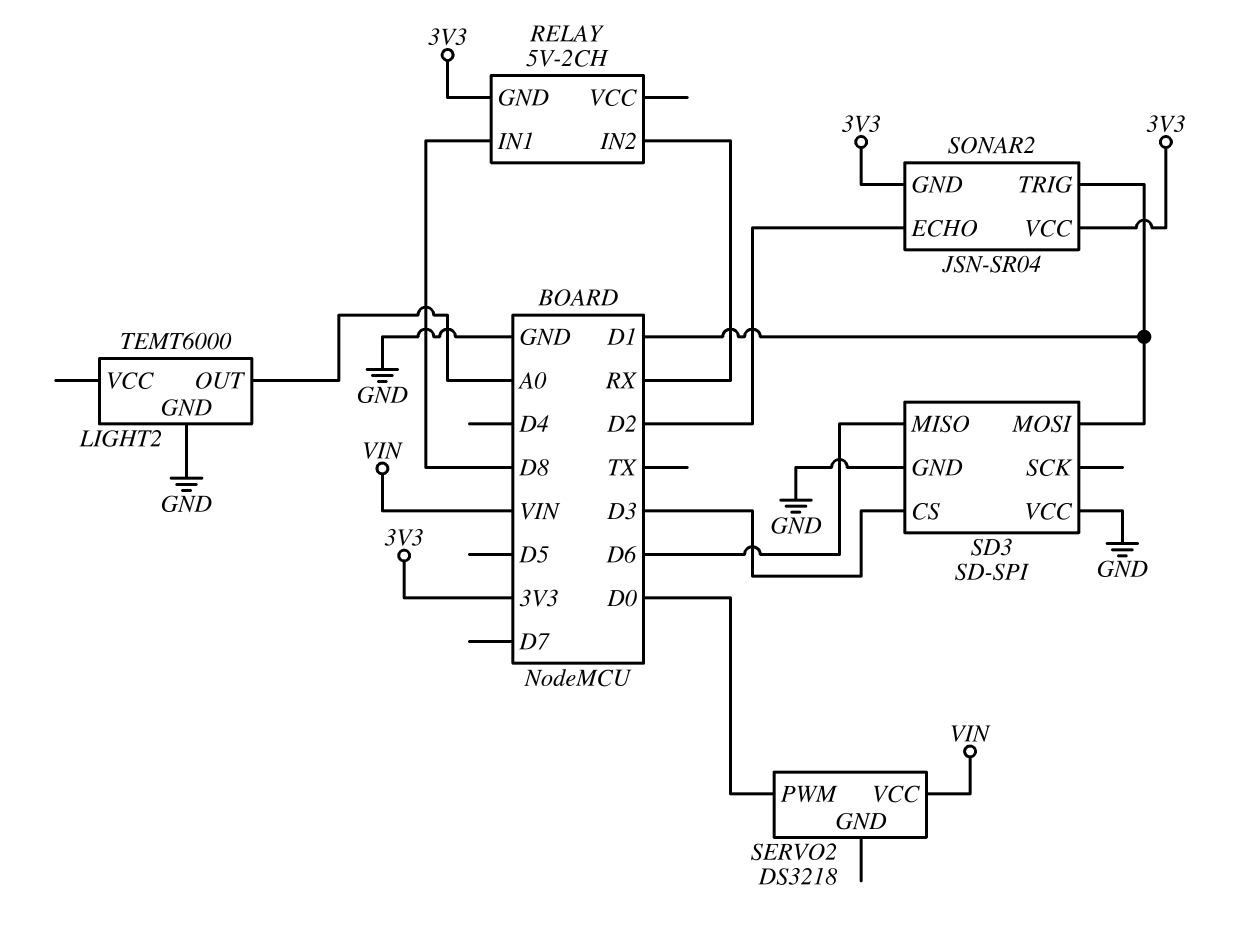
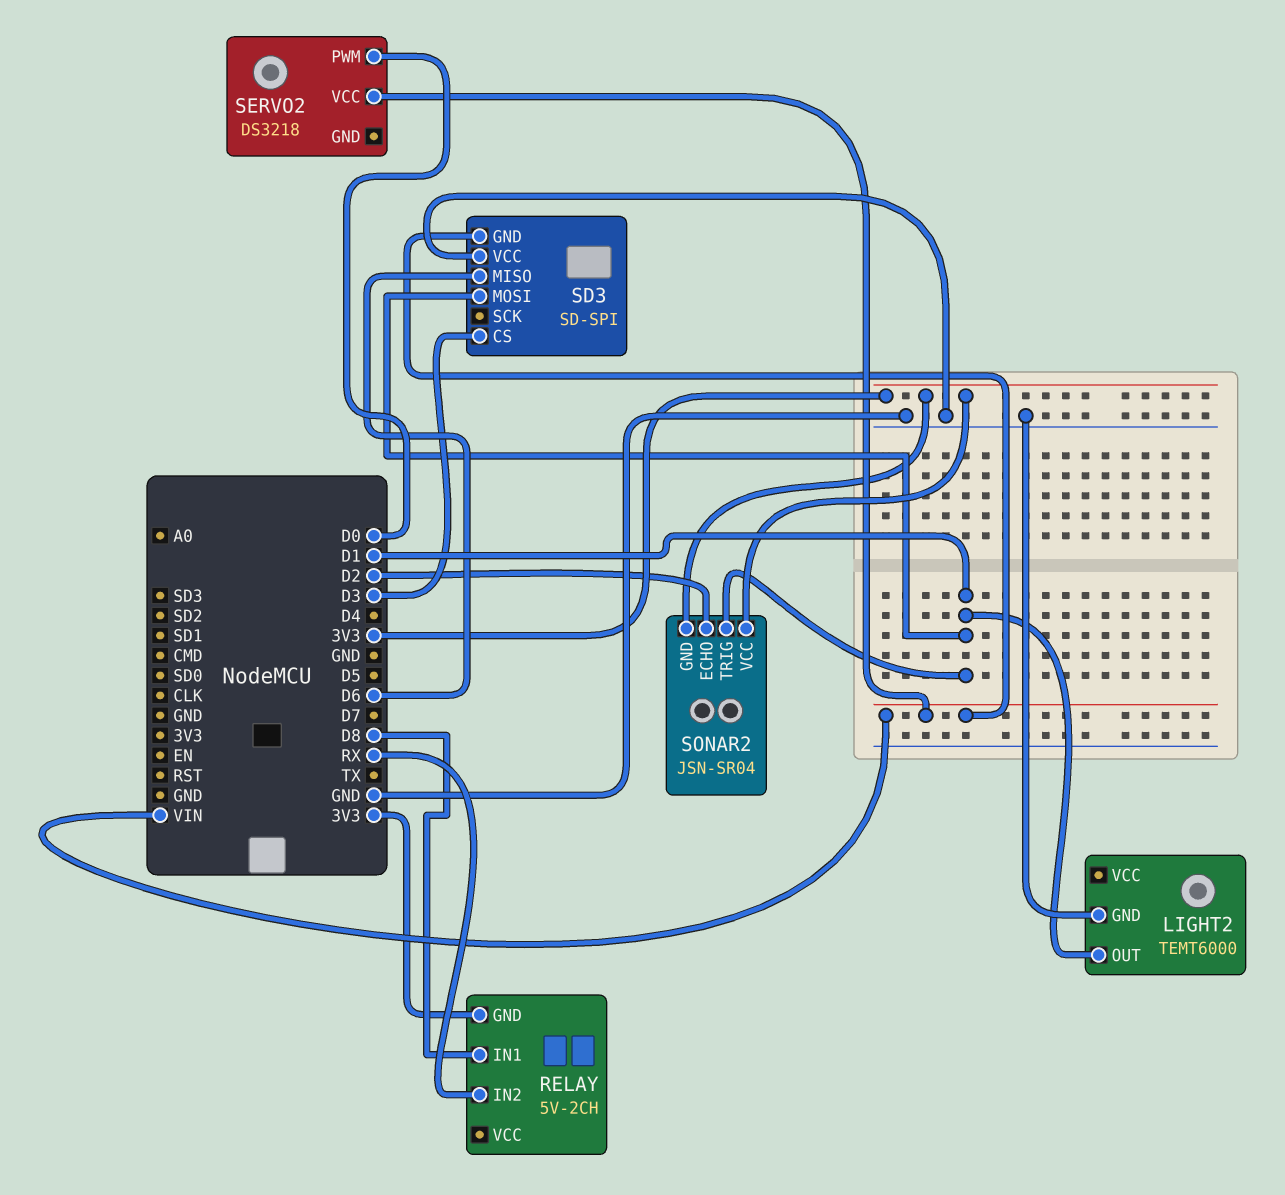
LIGHT2 pin OUT: A0 -> D1
SD3 pin GND: GND -> VIN

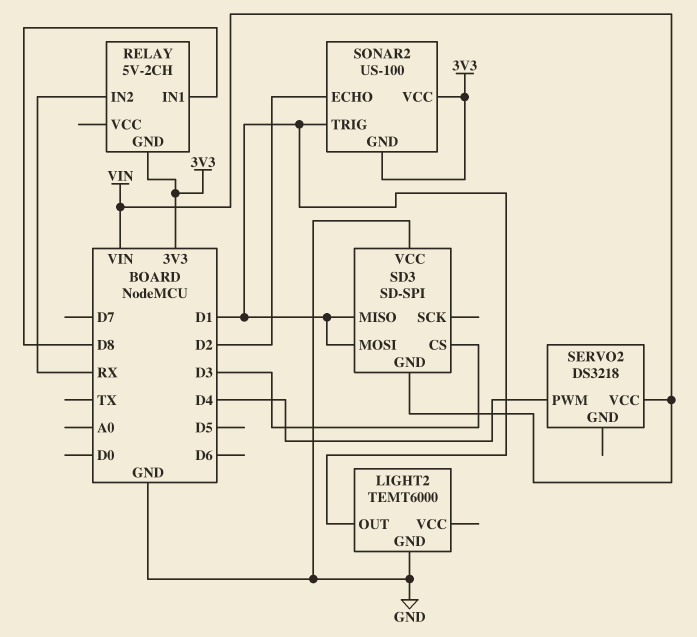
SD3 pin MISO: D6 -> D1
SERVO2 pin PWM: D0 -> D4
SONAR2: JSN-SR04 -> US-100

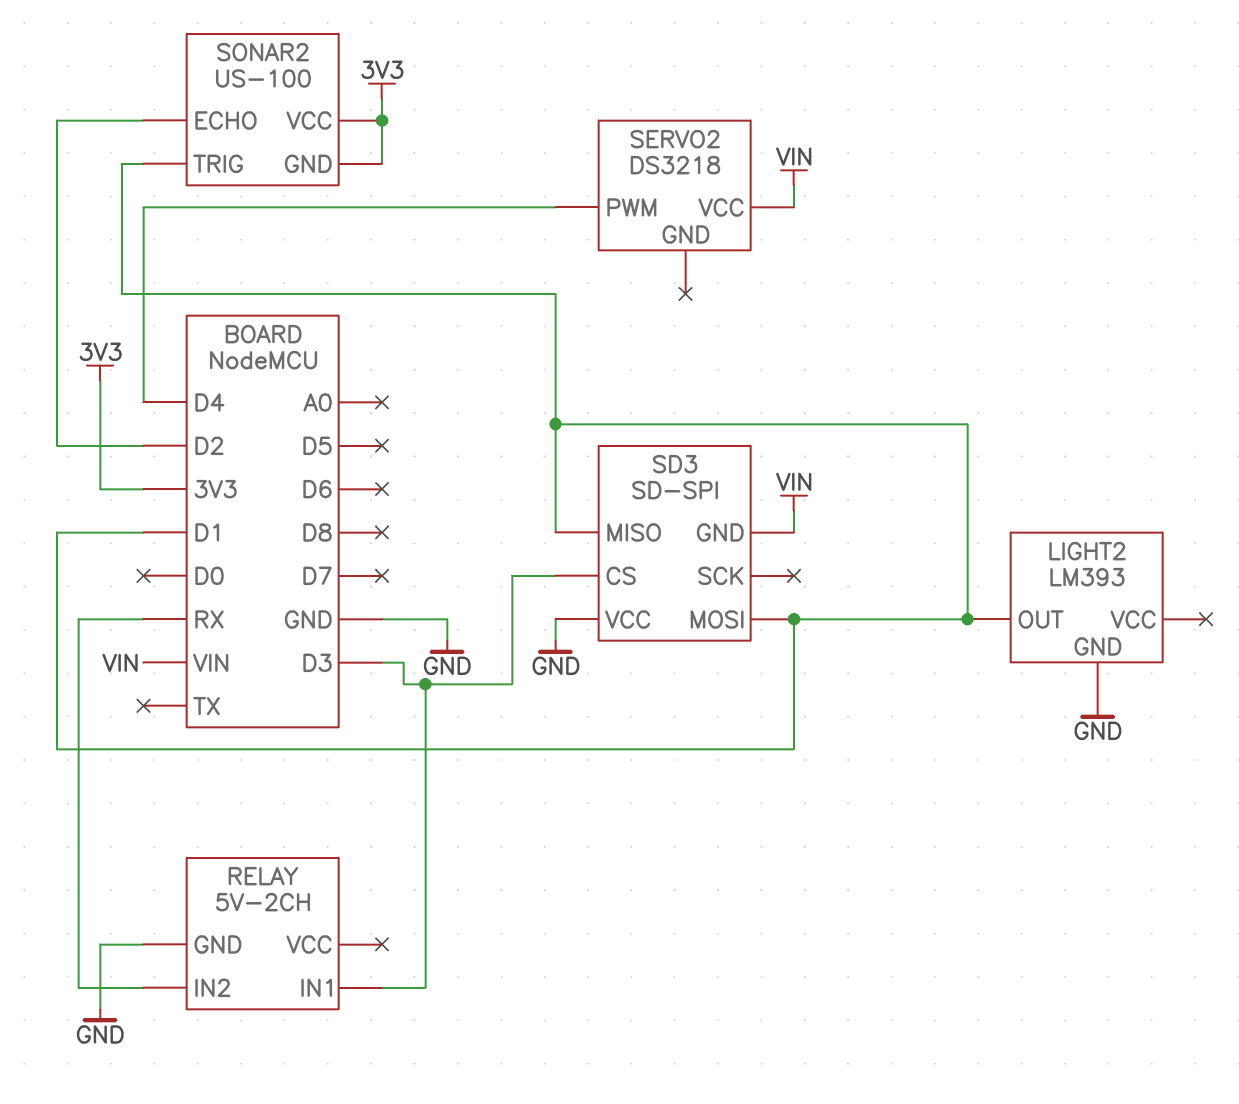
LIGHT2: TEMT6000 -> LM393
RELAY pin GND: 3V3 -> GND
RELAY pin IN1: D8 -> D3

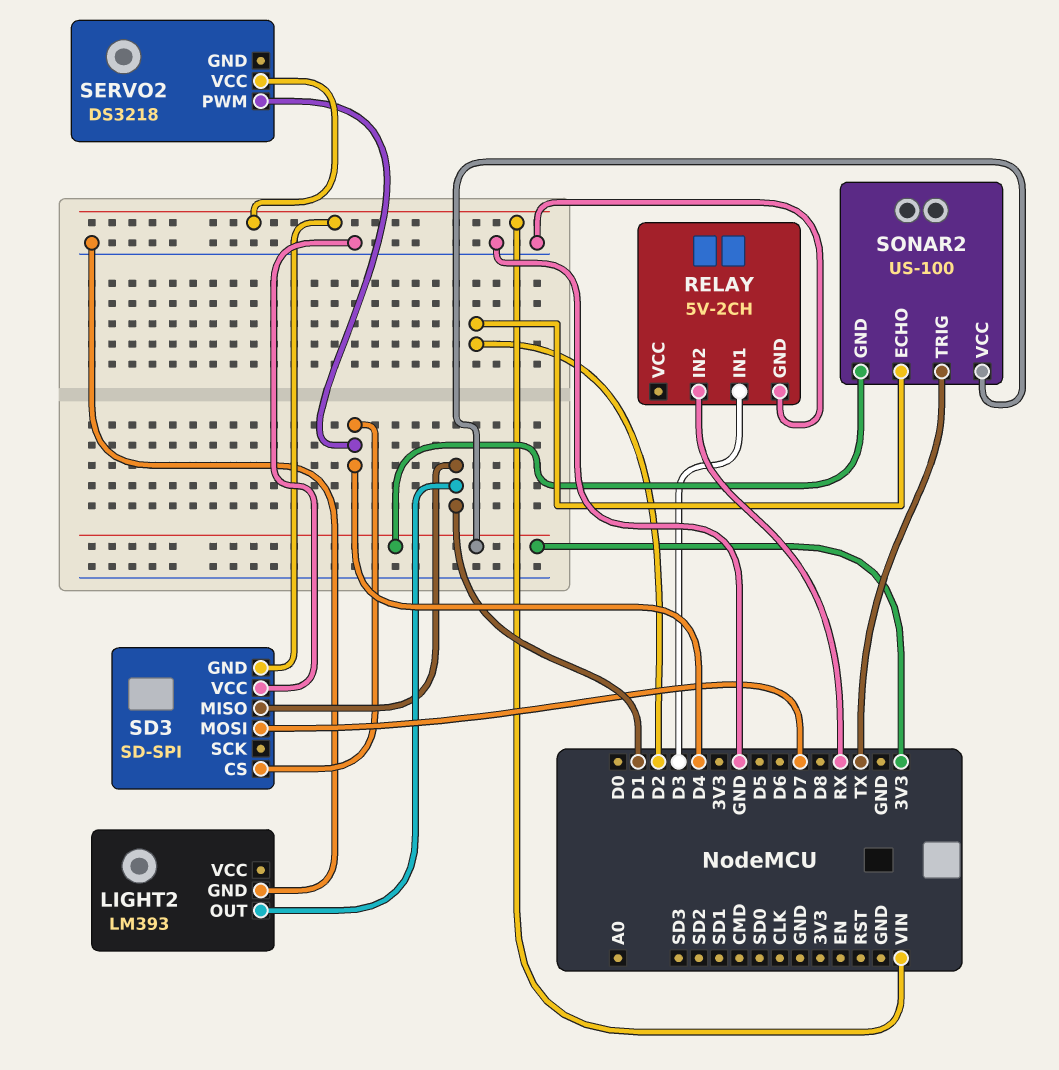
SD3 pin CS: D3 -> D4
SD3 pin MOSI: D1 -> D7
SONAR2 pin TRIG: D1 -> TX

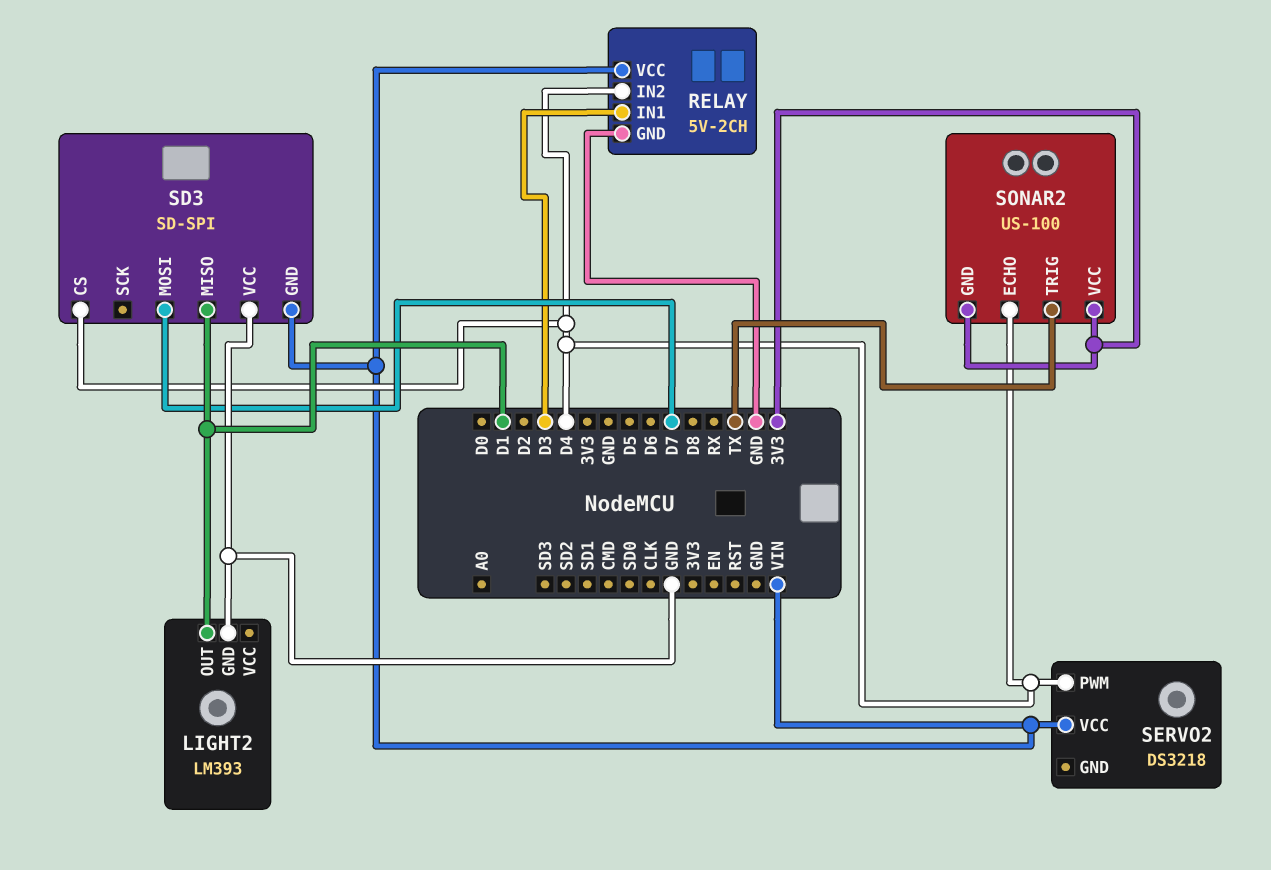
RELAY pin IN2: RX -> D4
RELAY pin VCC: none -> VIN
SONAR2 pin ECHO: D2 -> D4

